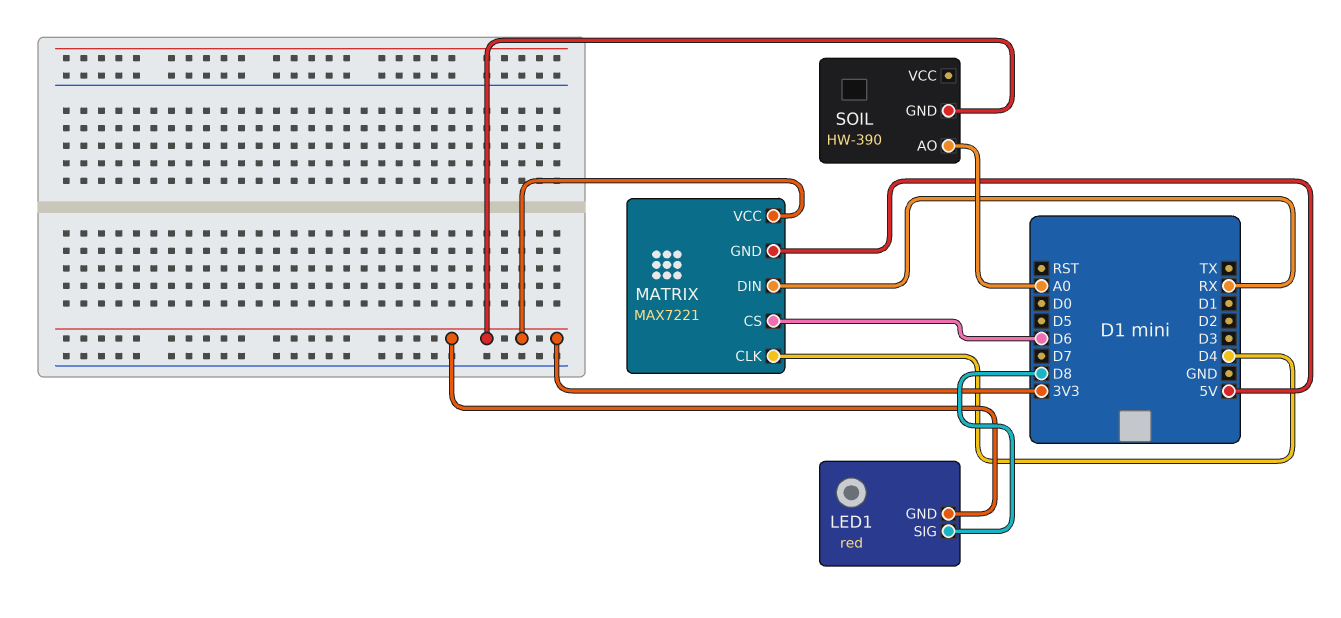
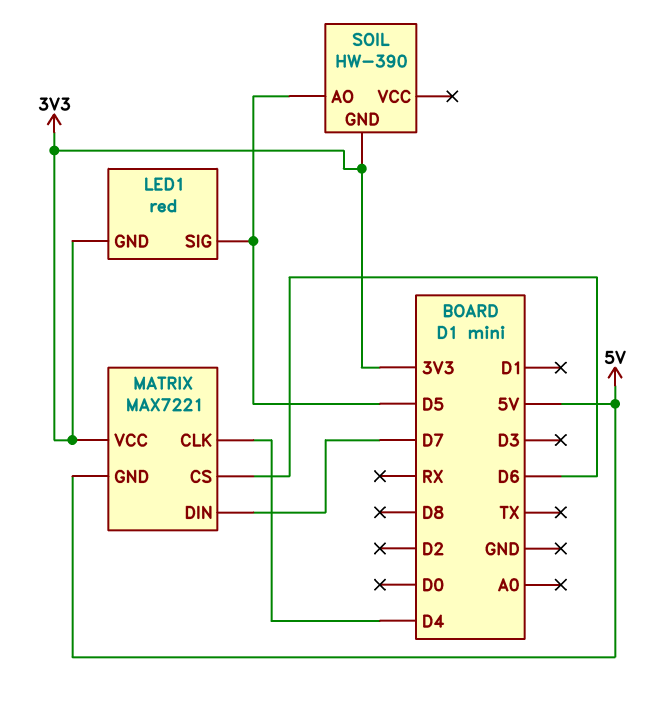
LED1 pin SIG: D8 -> D5
MATRIX pin DIN: RX -> D7
SOIL pin AO: A0 -> D5

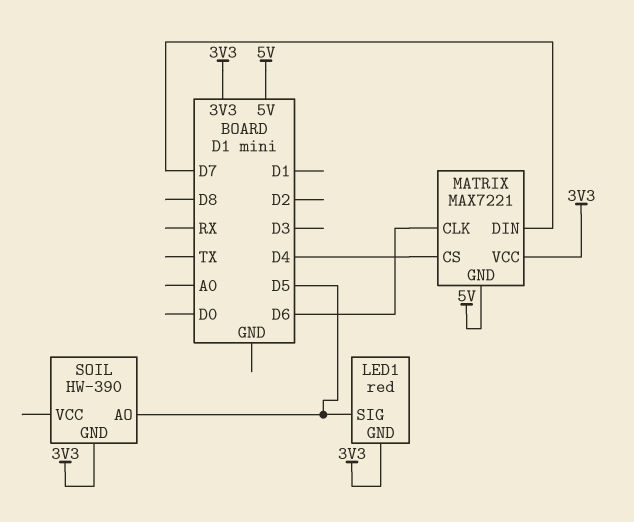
MATRIX pin CLK: D4 -> D6
MATRIX pin CS: D6 -> D4

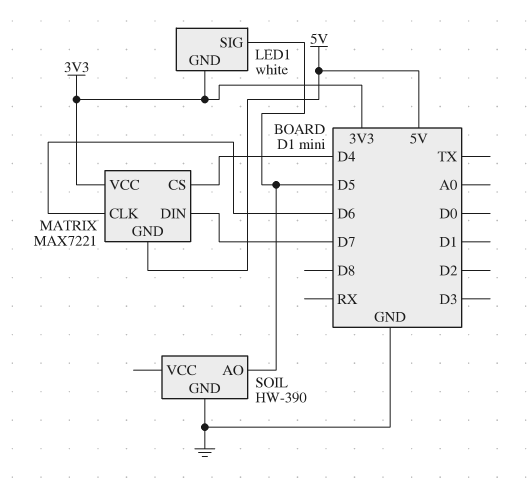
LED1: red -> white
SOIL pin GND: 3V3 -> GND

